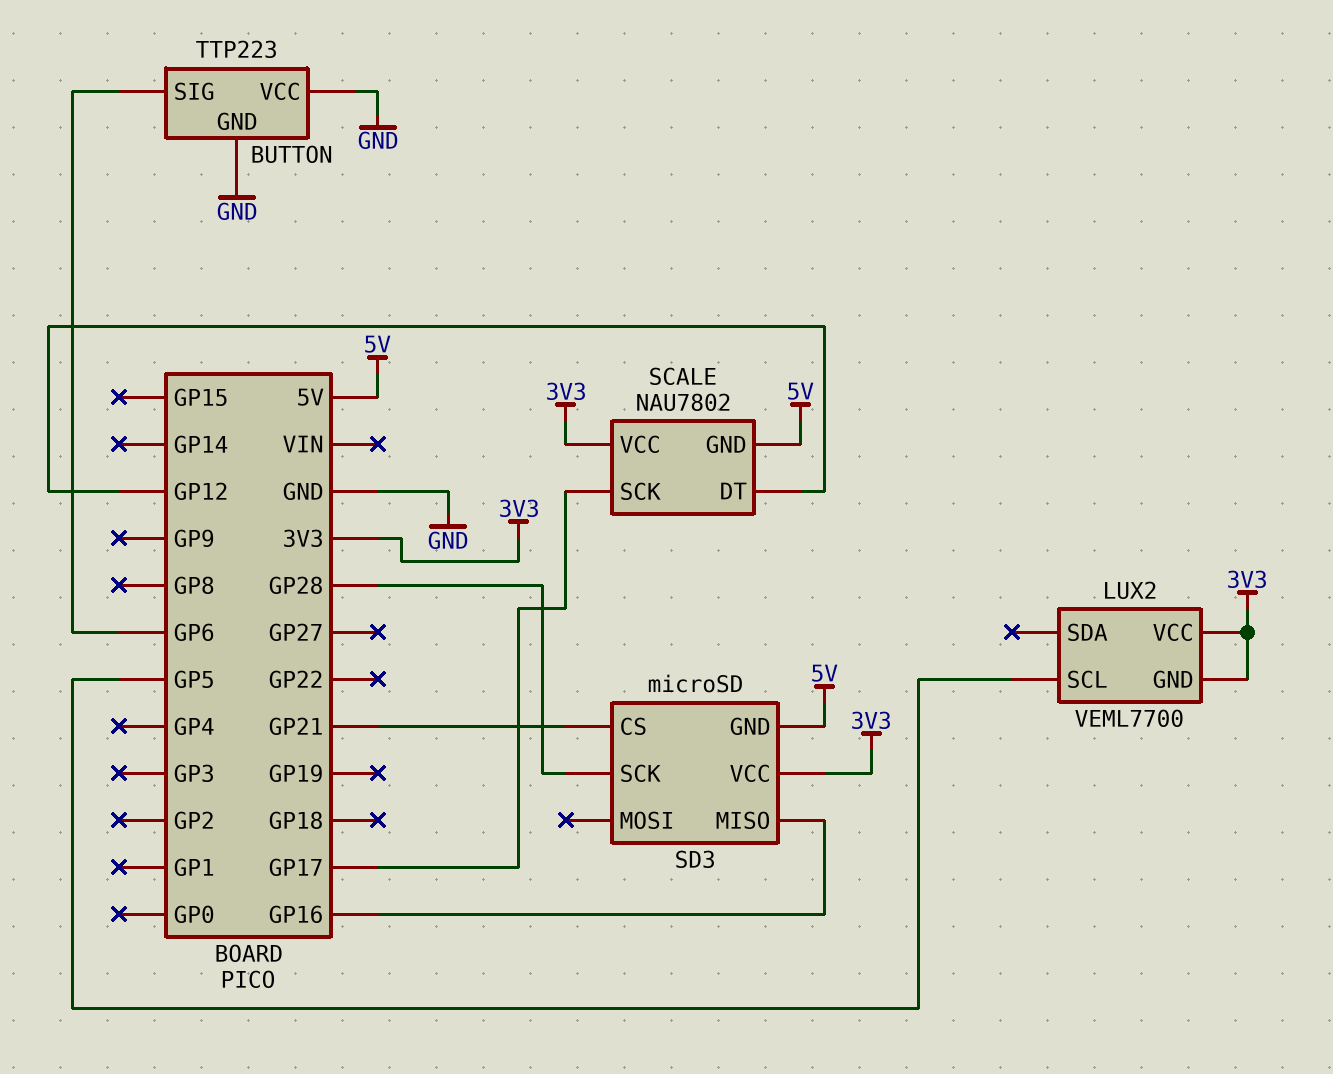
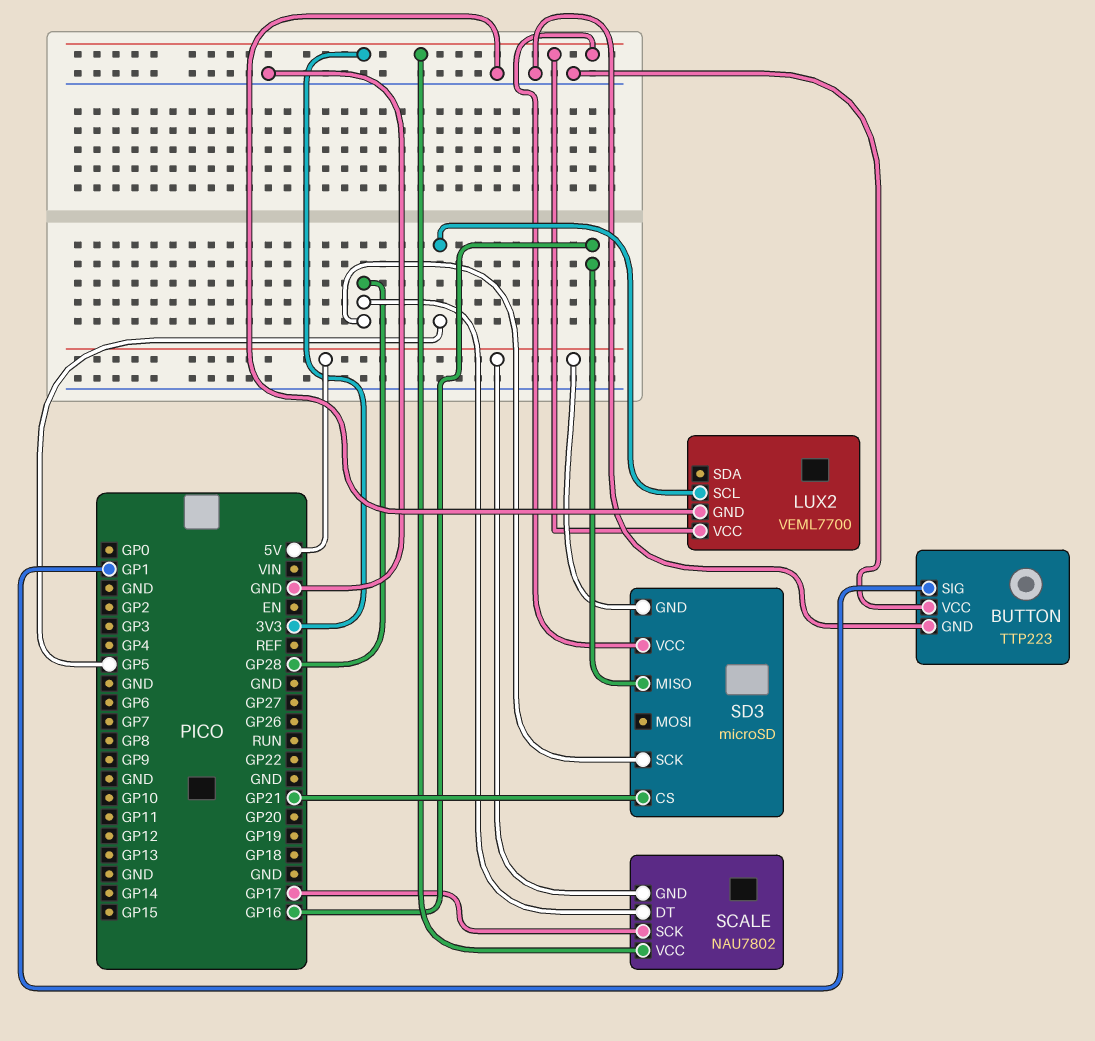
BUTTON pin SIG: GP6 -> GP1
LUX2 pin GND: 3V3 -> GND
SCALE pin DT: GP12 -> GP28

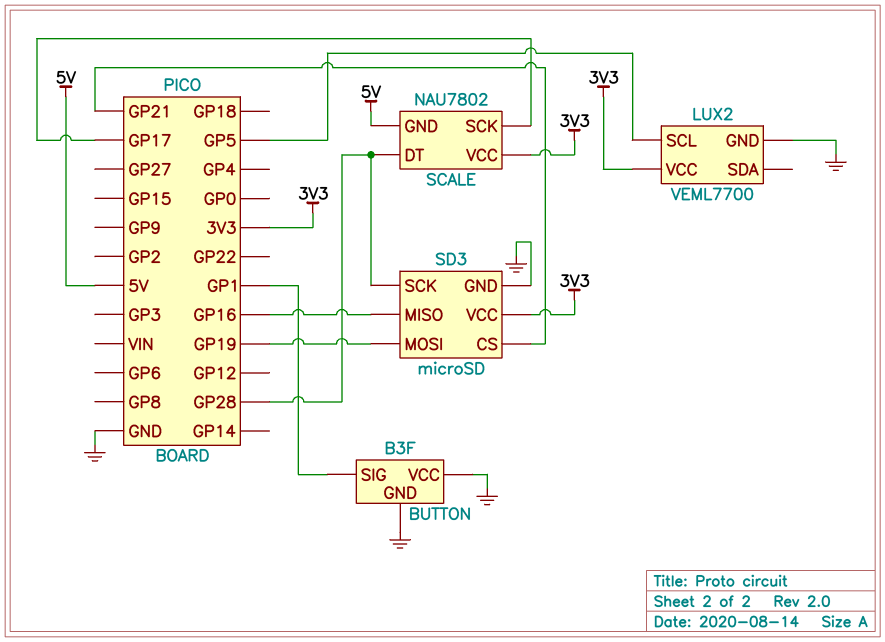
BUTTON: TTP223 -> B3F
SD3 pin GND: 5V -> GND
SD3 pin MOSI: none -> GP19

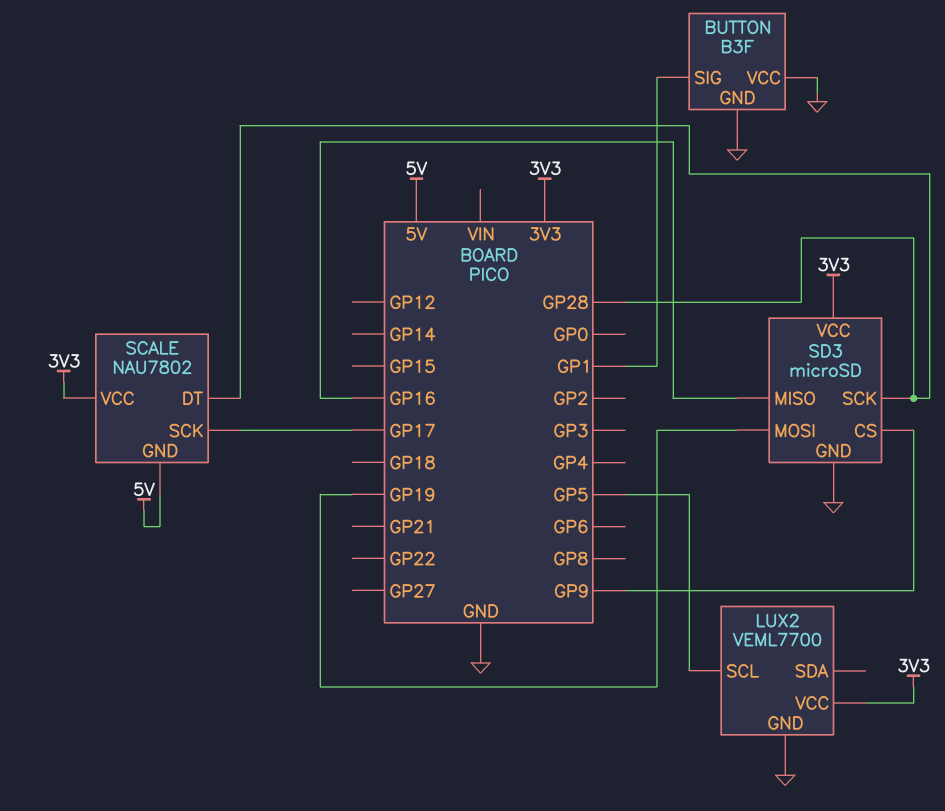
SD3 pin CS: GP21 -> GP9

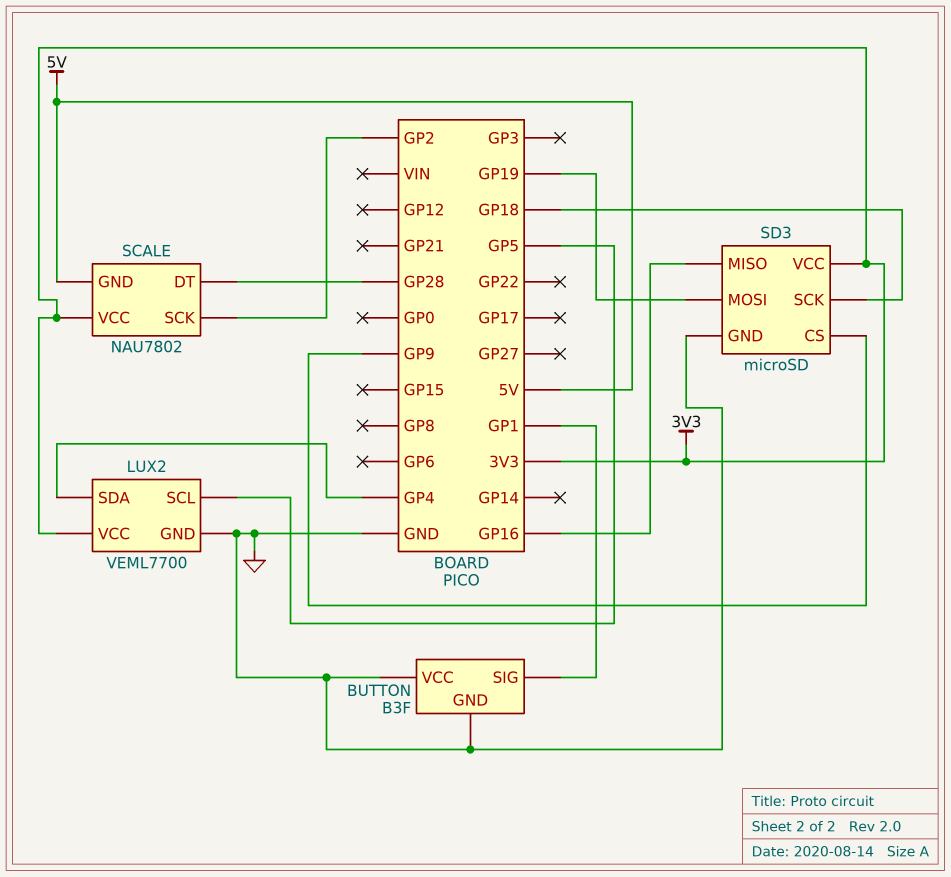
LUX2 pin SDA: none -> GP4
SCALE pin SCK: GP17 -> GP2
SD3 pin SCK: GP28 -> GP18

